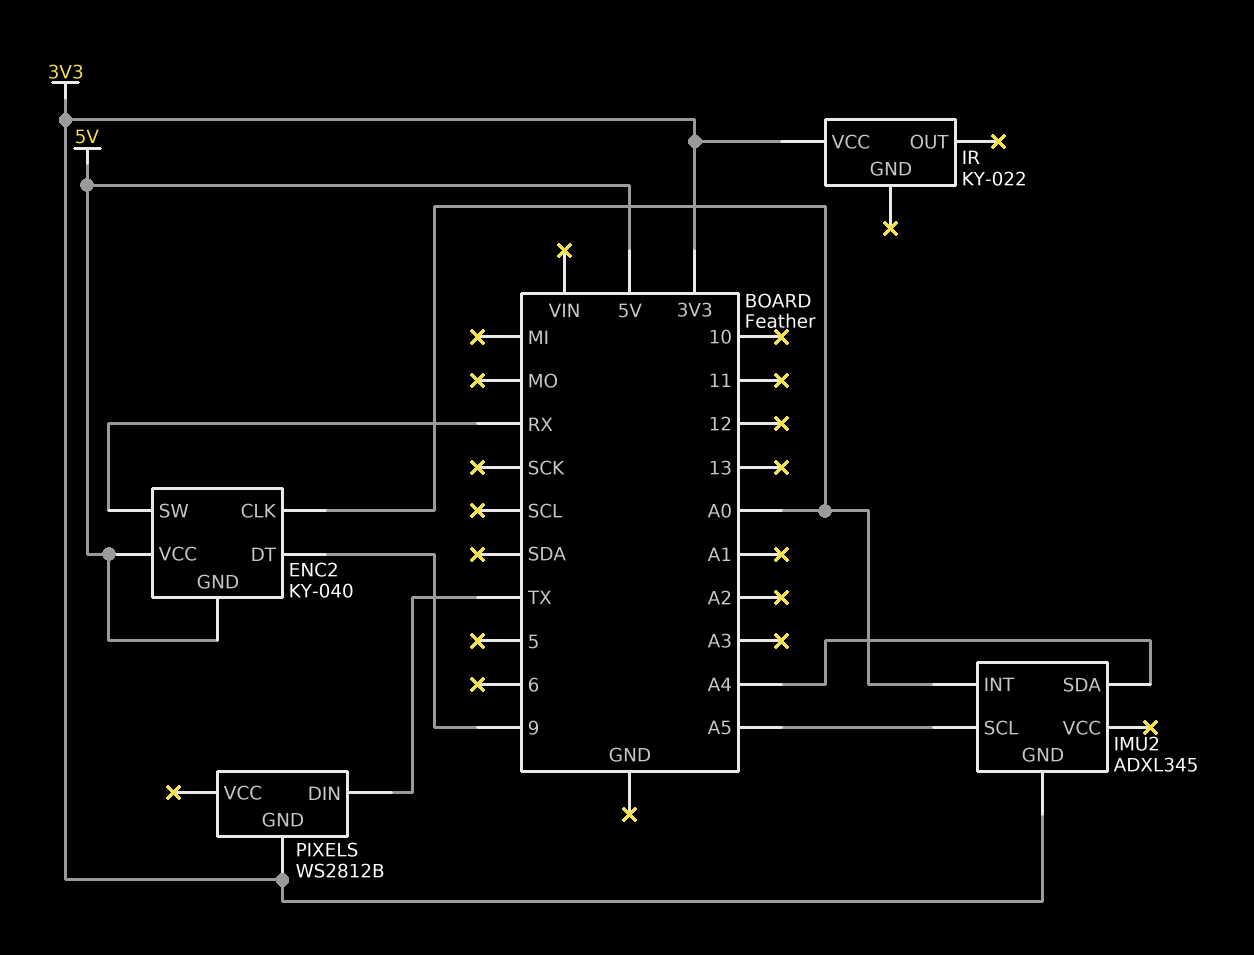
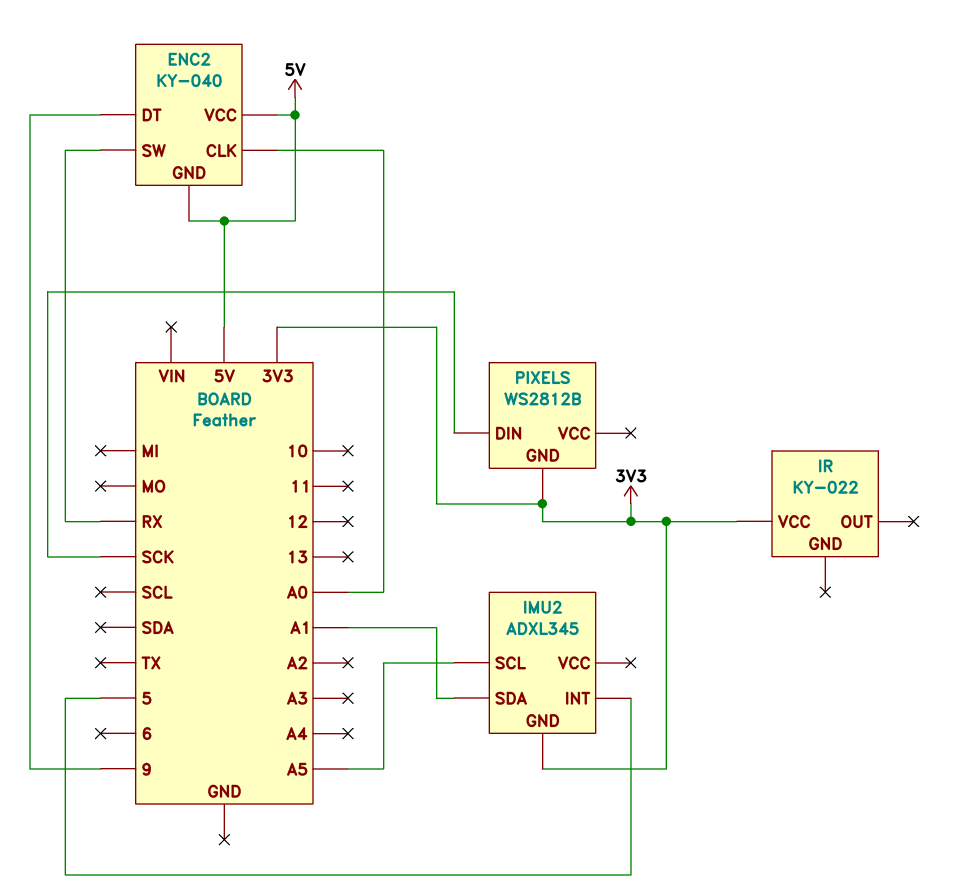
IMU2 pin INT: A0 -> 5
IMU2 pin SDA: A4 -> A1
PIXELS pin DIN: TX -> SCK

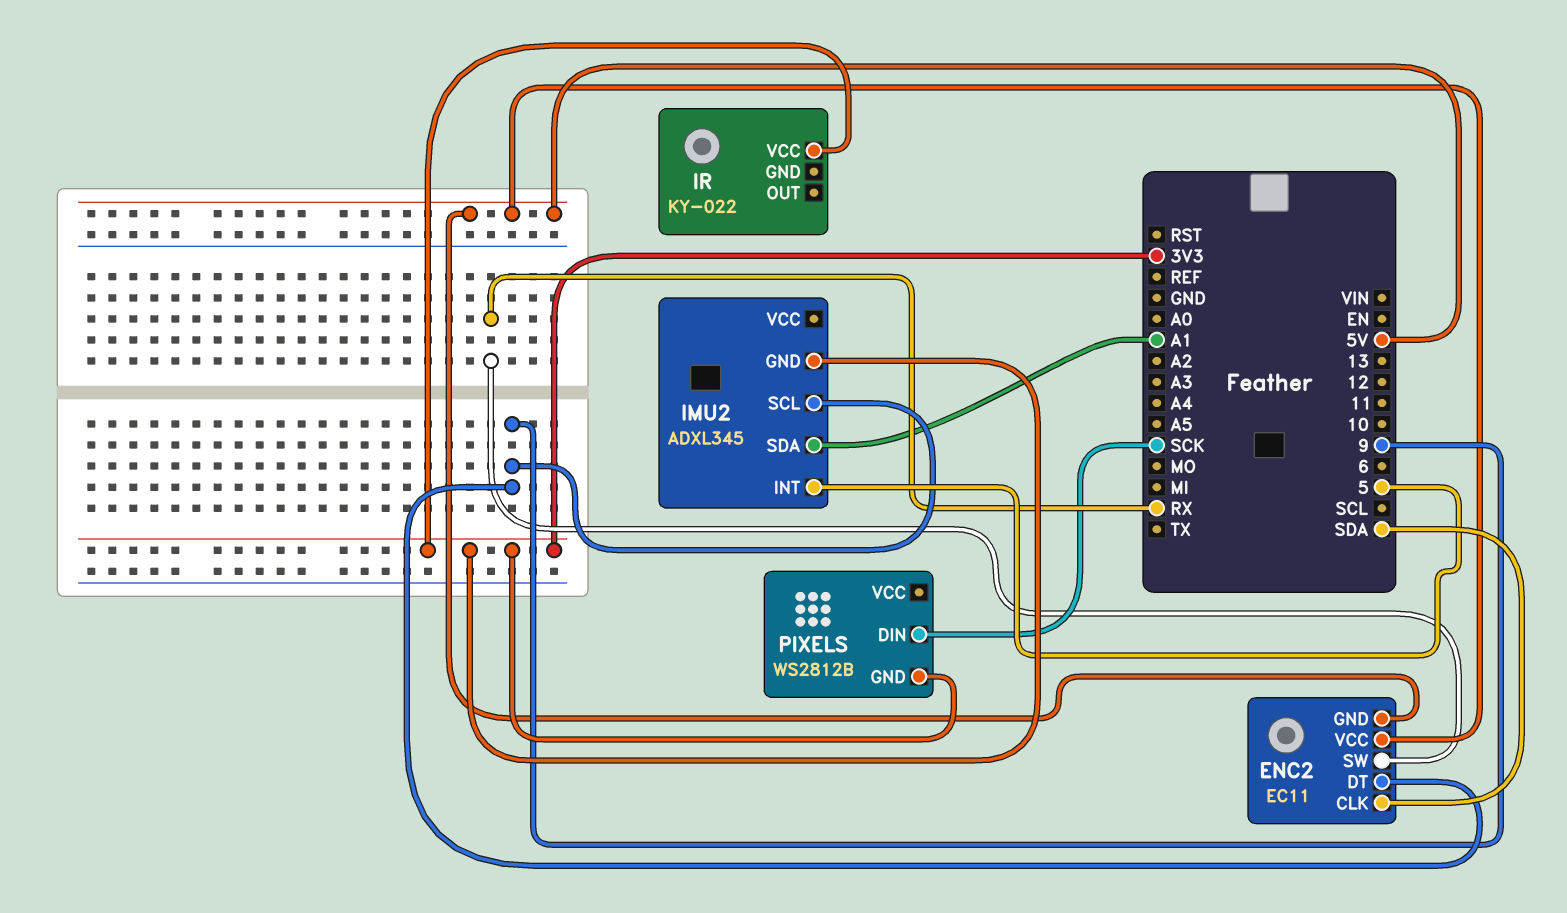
ENC2: KY-040 -> EC11
ENC2 pin CLK: A0 -> SDA
IMU2 pin SCL: A5 -> 9

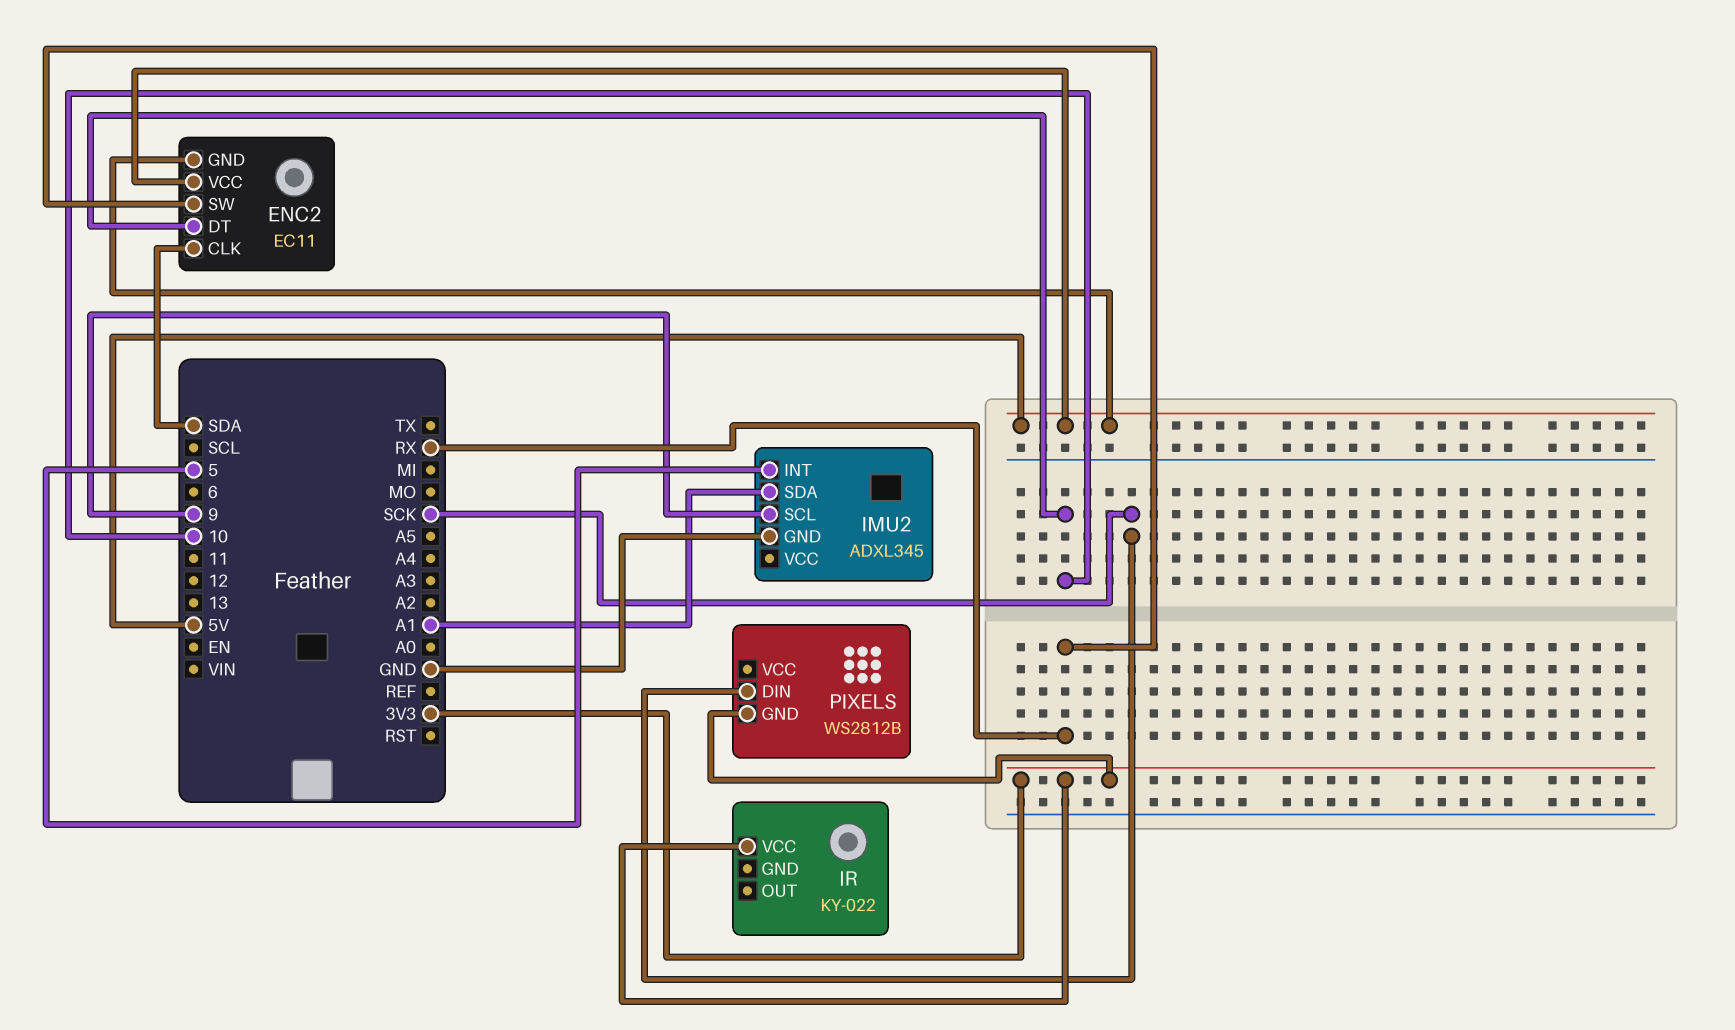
ENC2 pin DT: 9 -> 10
IMU2 pin GND: 3V3 -> GND

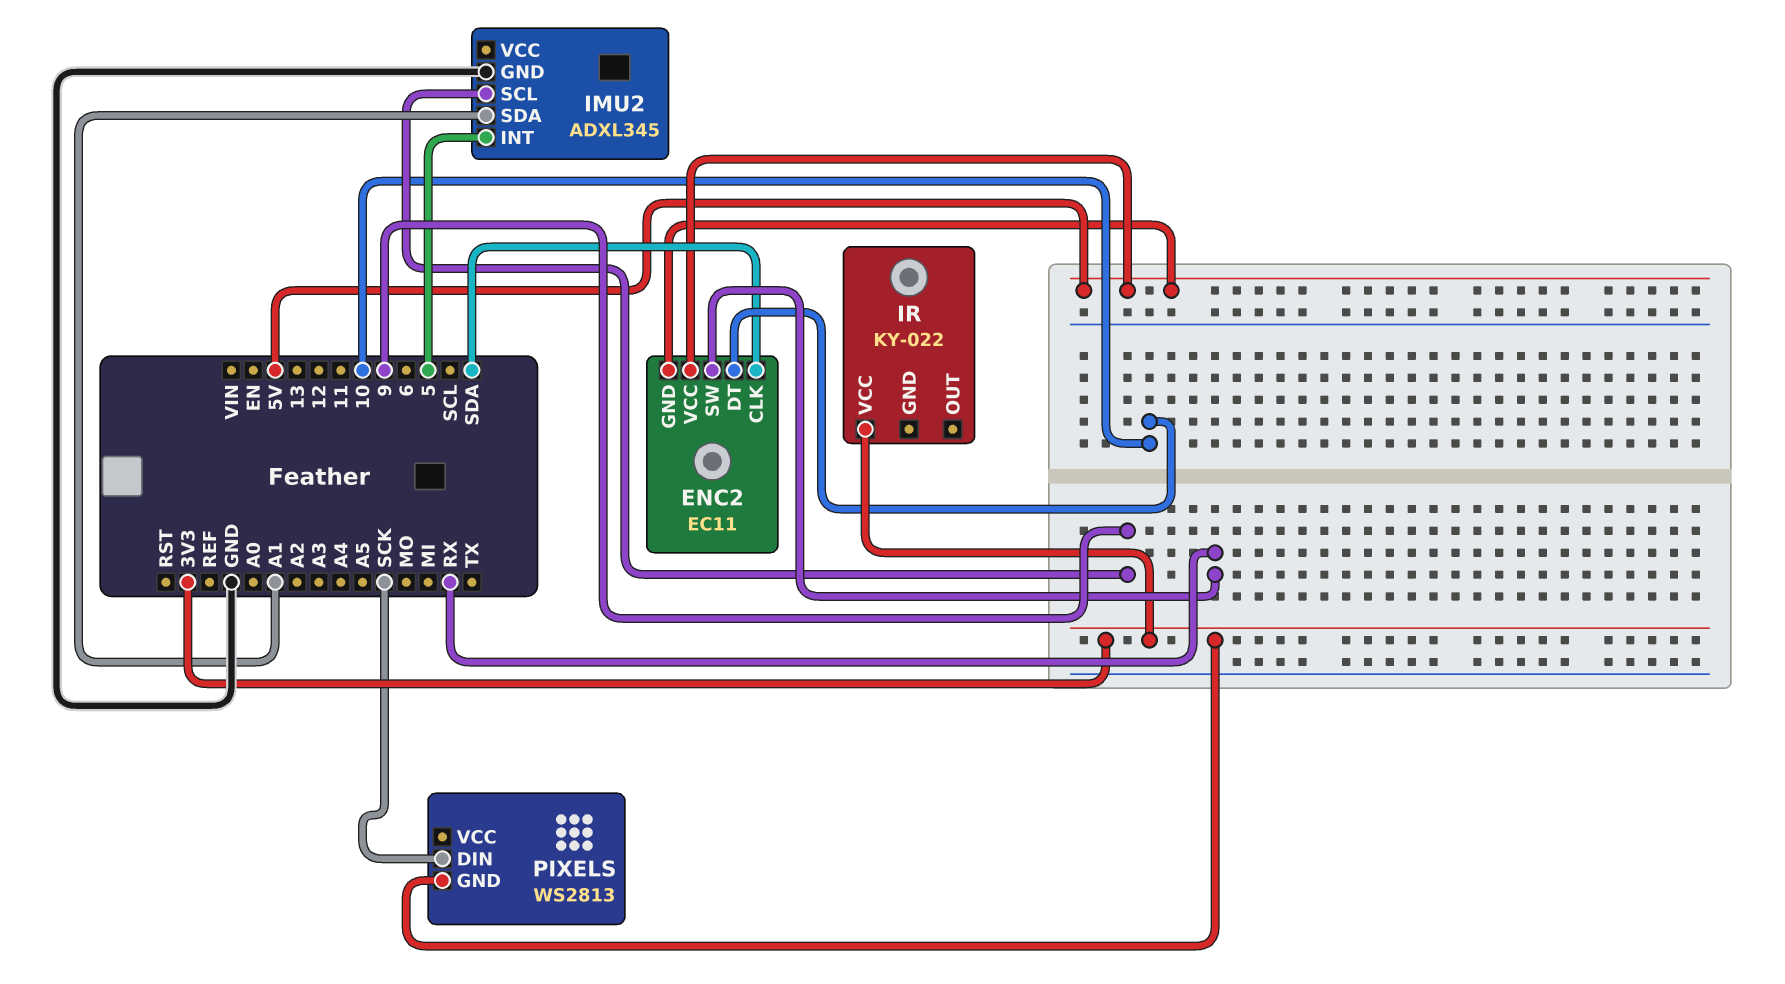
PIXELS: WS2812B -> WS2813

